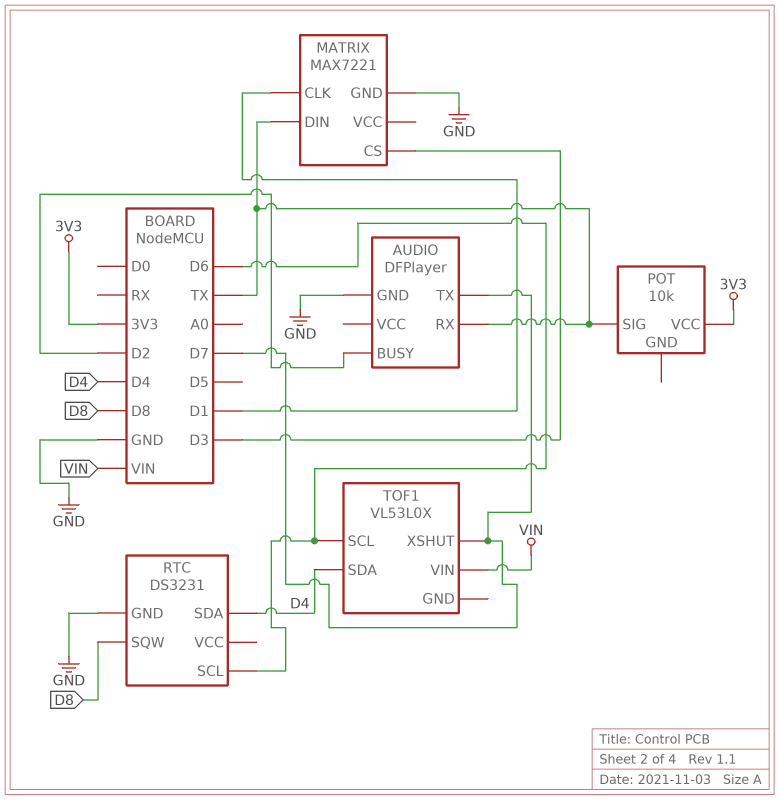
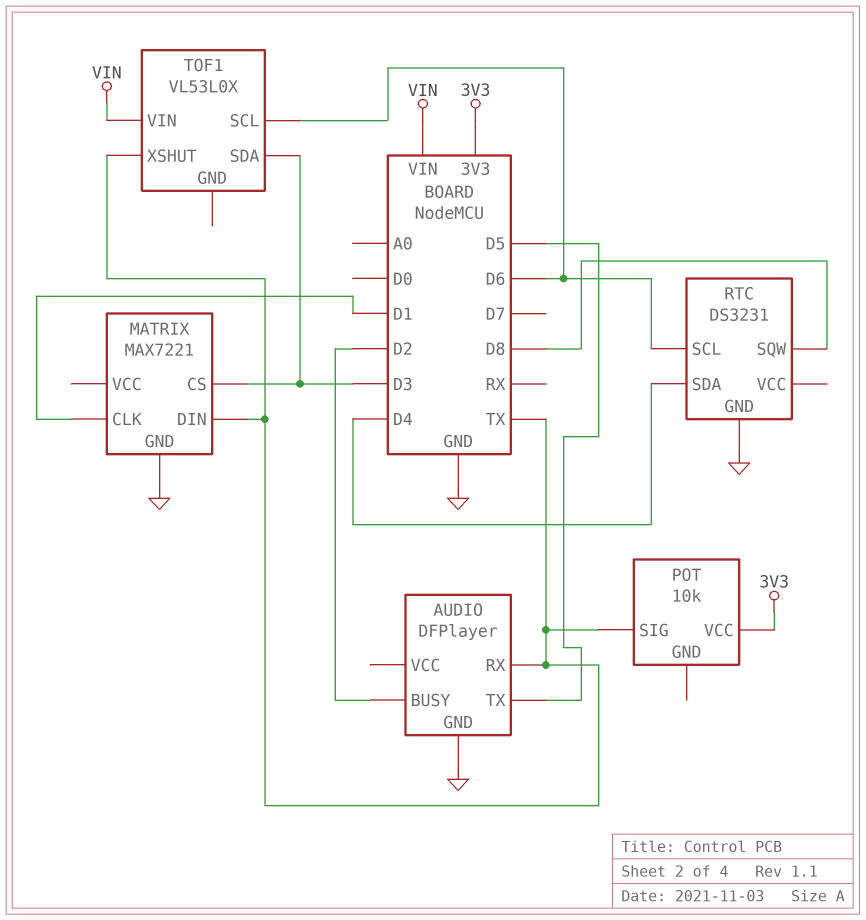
AUDIO pin TX: D7 -> D5
TOF1 pin SDA: D4 -> D3
TOF1 pin XSHUT: D7 -> TX

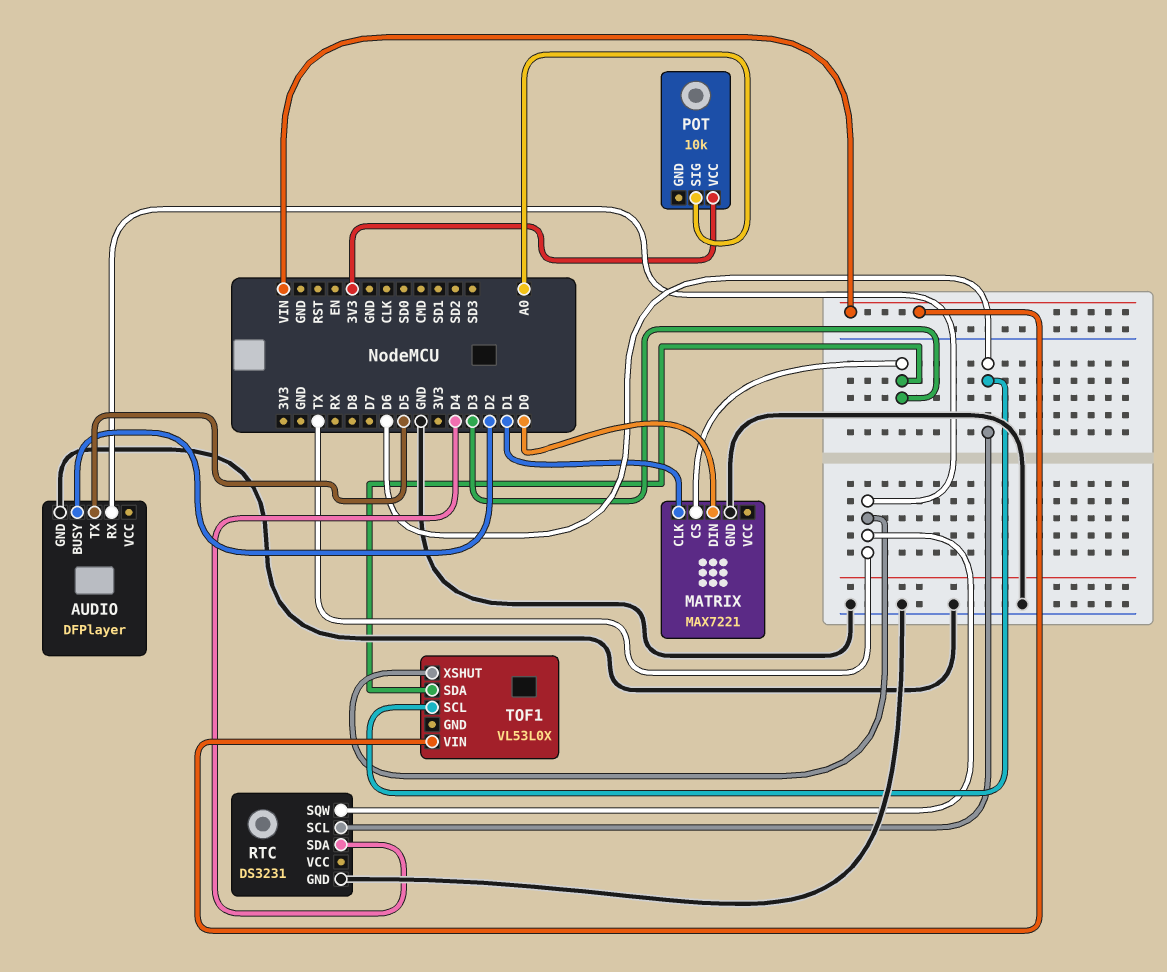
MATRIX pin DIN: TX -> D0
POT pin SIG: TX -> A0
RTC pin SQW: D8 -> TX

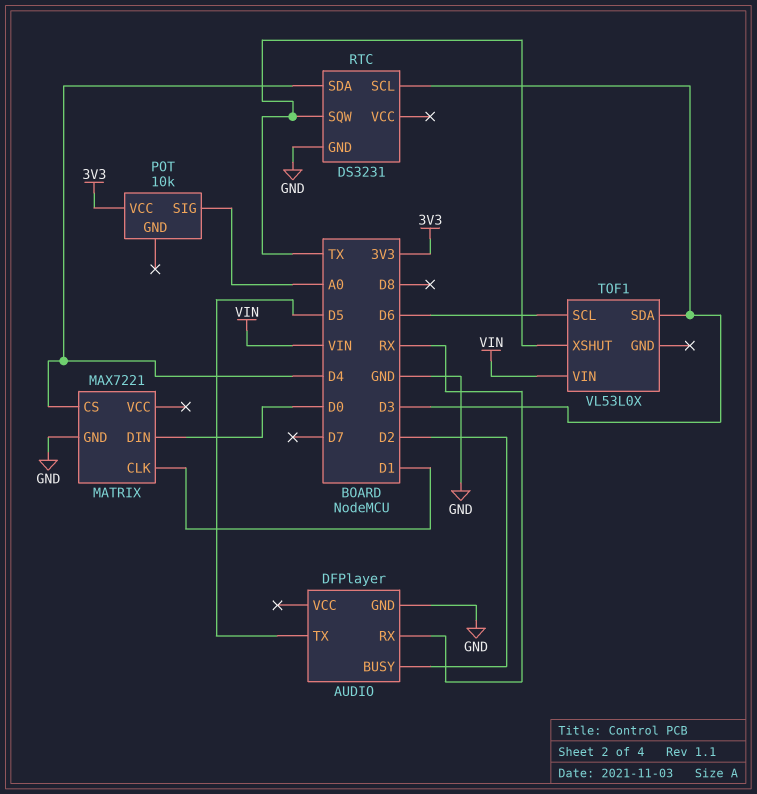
AUDIO pin RX: TX -> RX
MATRIX pin CS: D3 -> D4
RTC pin SCL: D6 -> D3

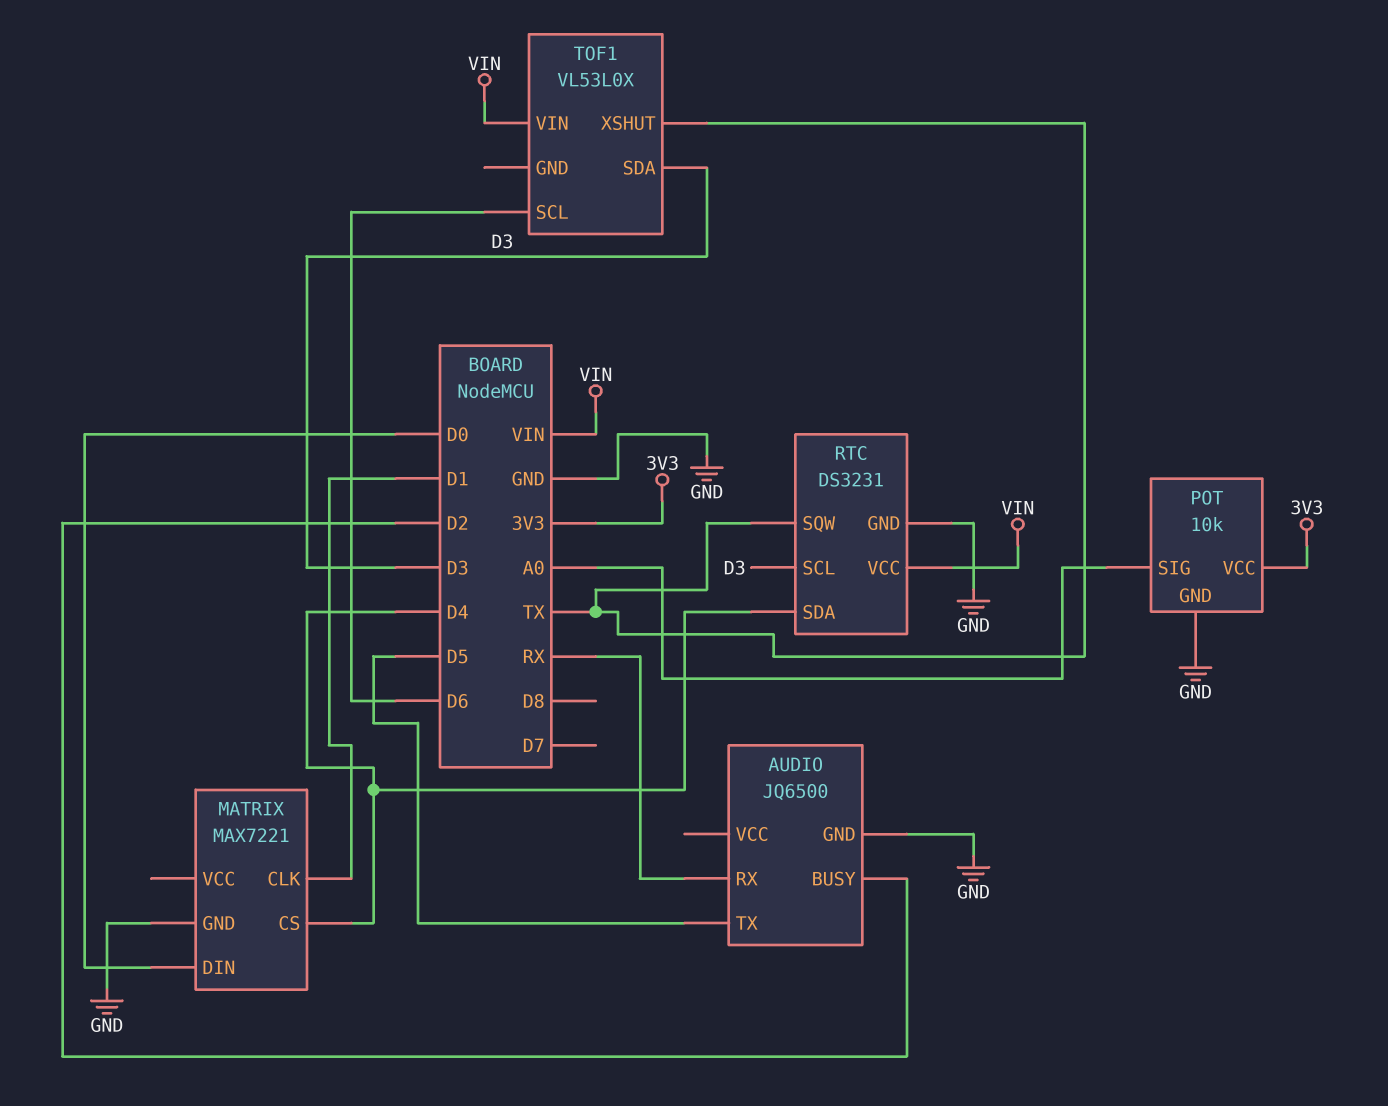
AUDIO: DFPlayer -> JQ6500
POT pin GND: none -> GND
RTC pin VCC: none -> VIN

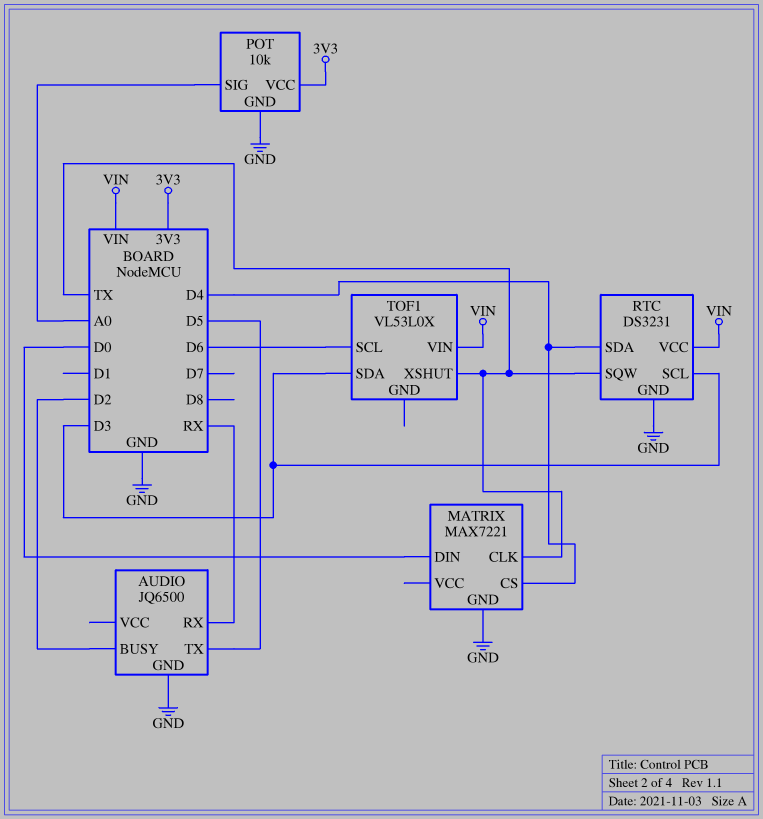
MATRIX pin CLK: D1 -> TX

